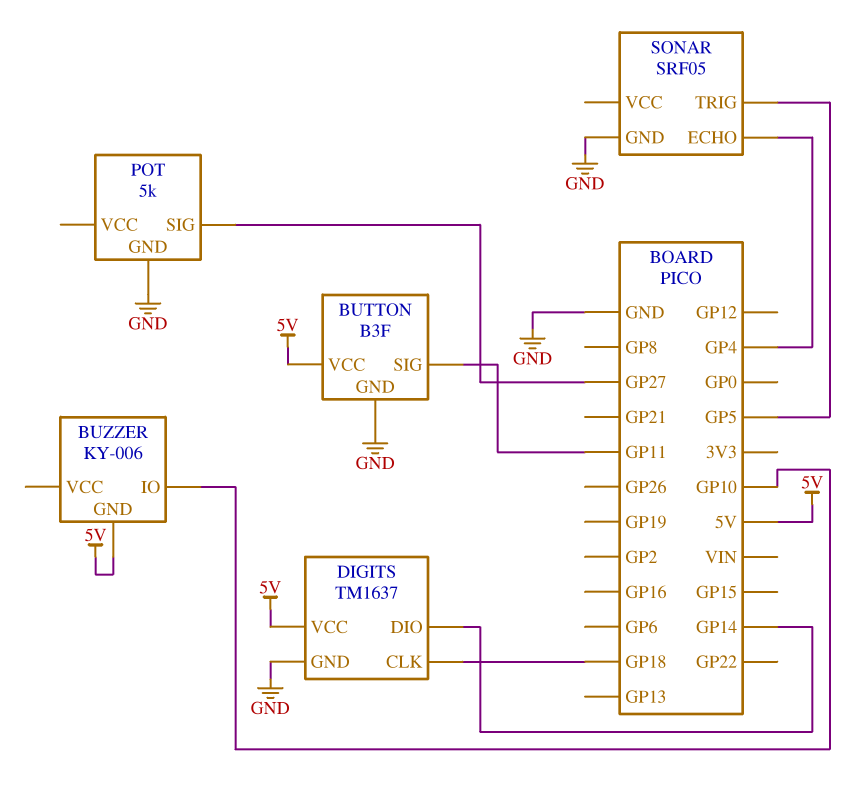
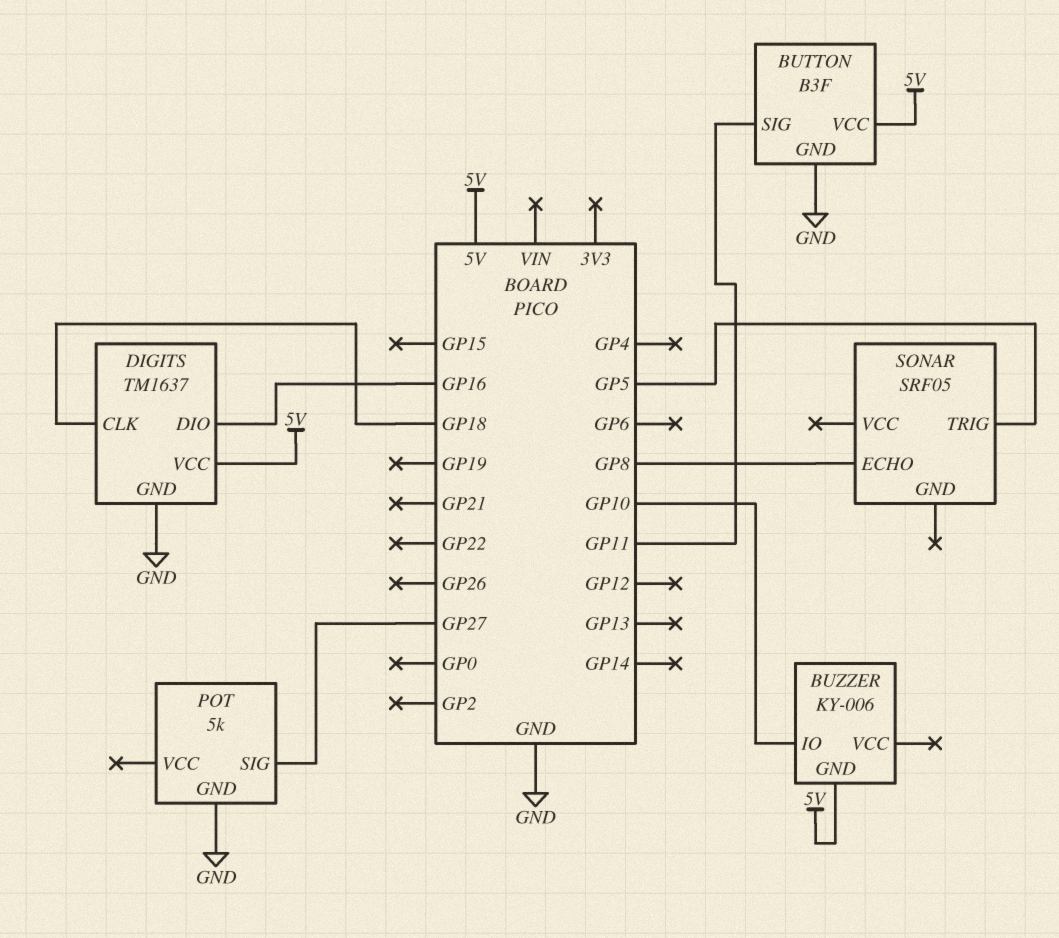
DIGITS pin DIO: GP14 -> GP16
SONAR pin ECHO: GP4 -> GP8
SONAR pin GND: GND -> none

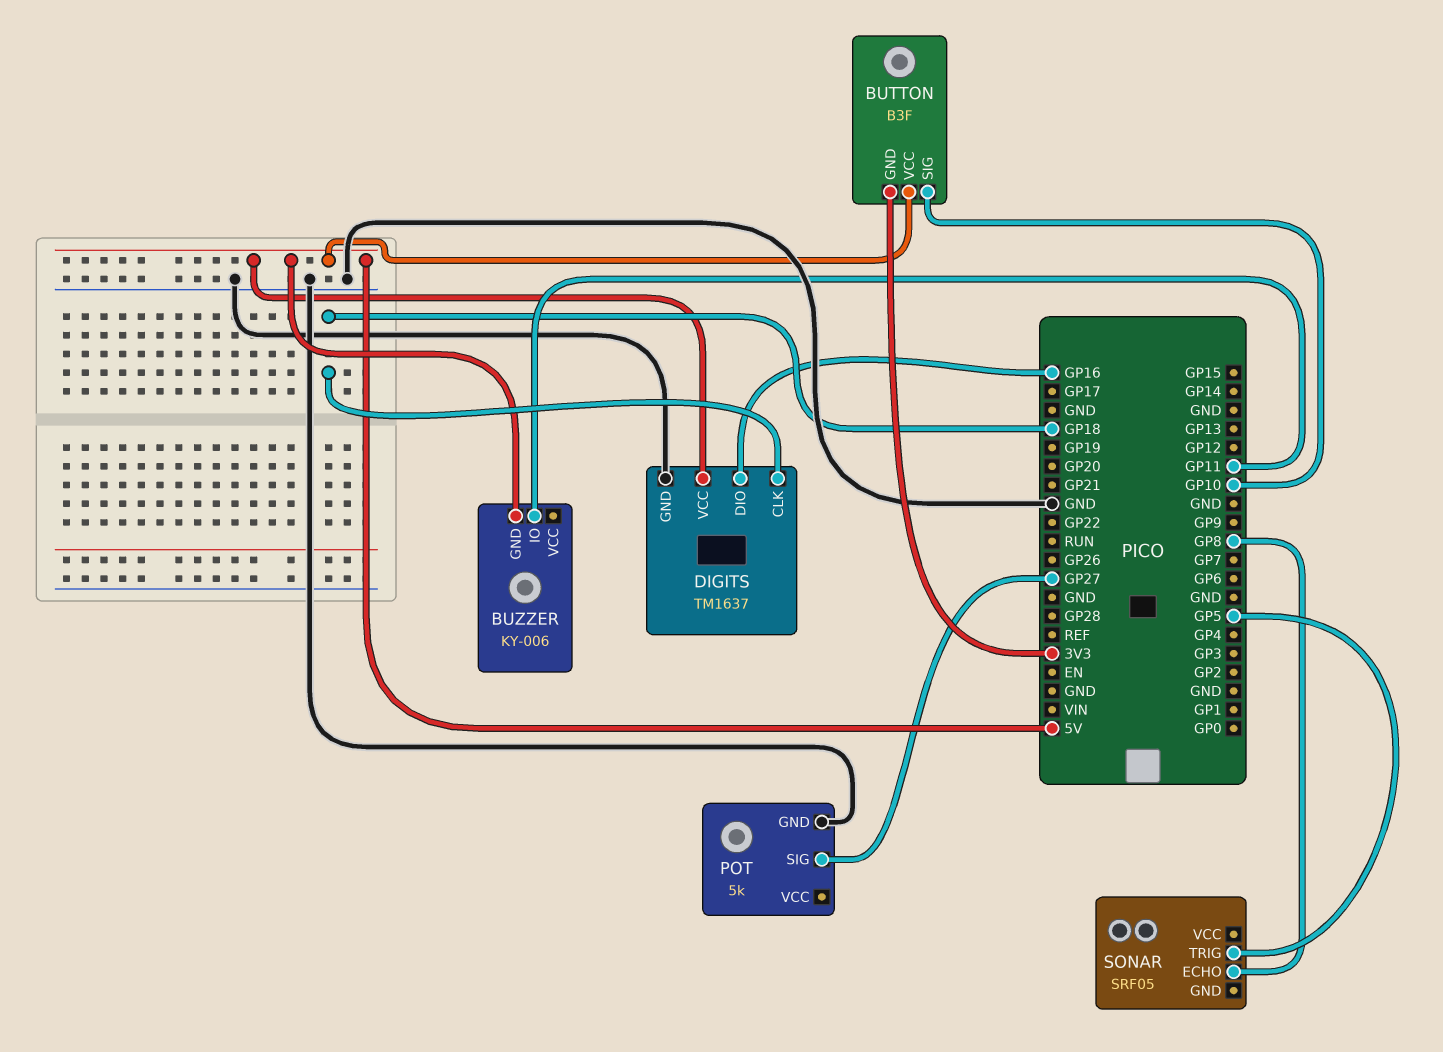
BUTTON pin GND: GND -> 3V3
BUTTON pin SIG: GP11 -> GP10
BUZZER pin IO: GP10 -> GP11

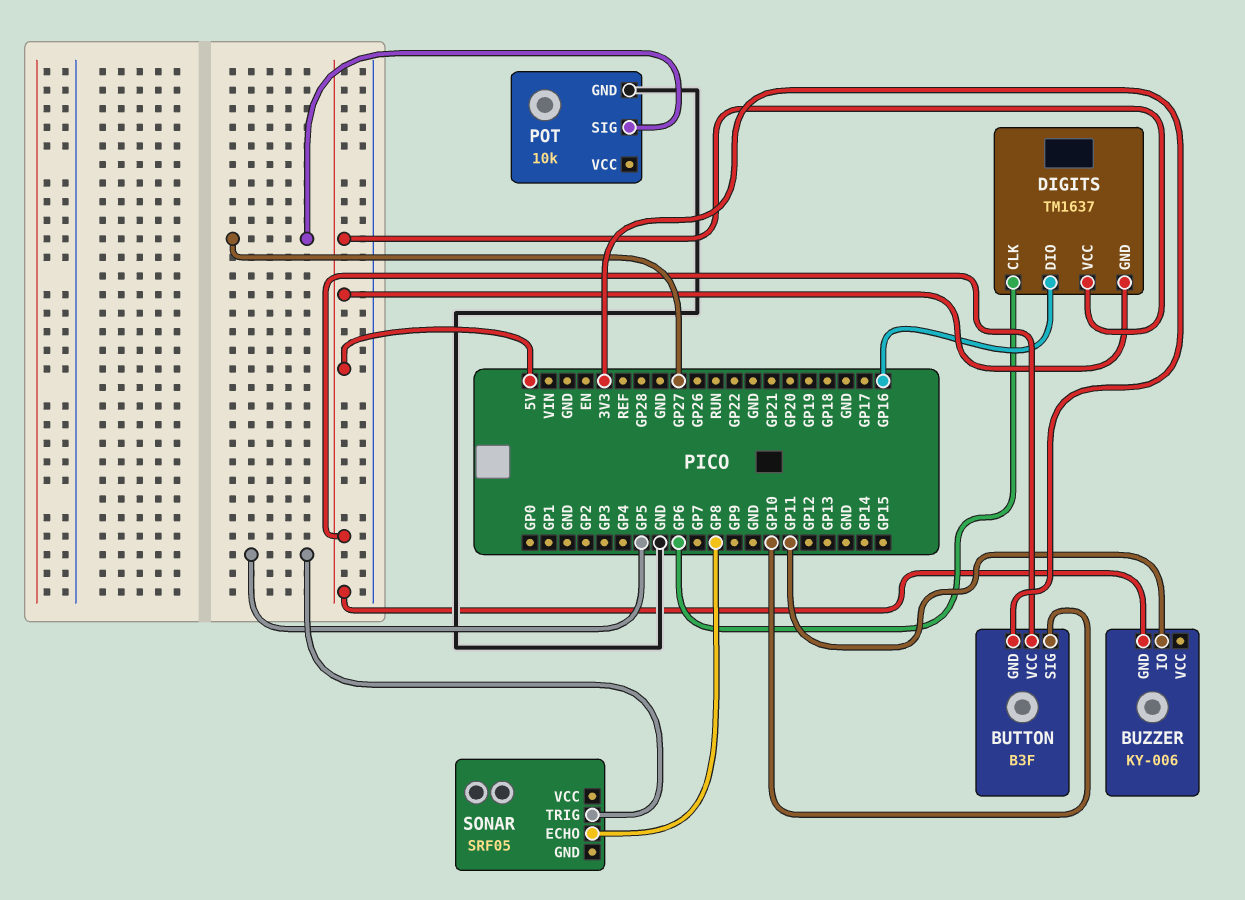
DIGITS pin CLK: GP18 -> GP6
DIGITS pin GND: GND -> 5V
POT: 5k -> 10k

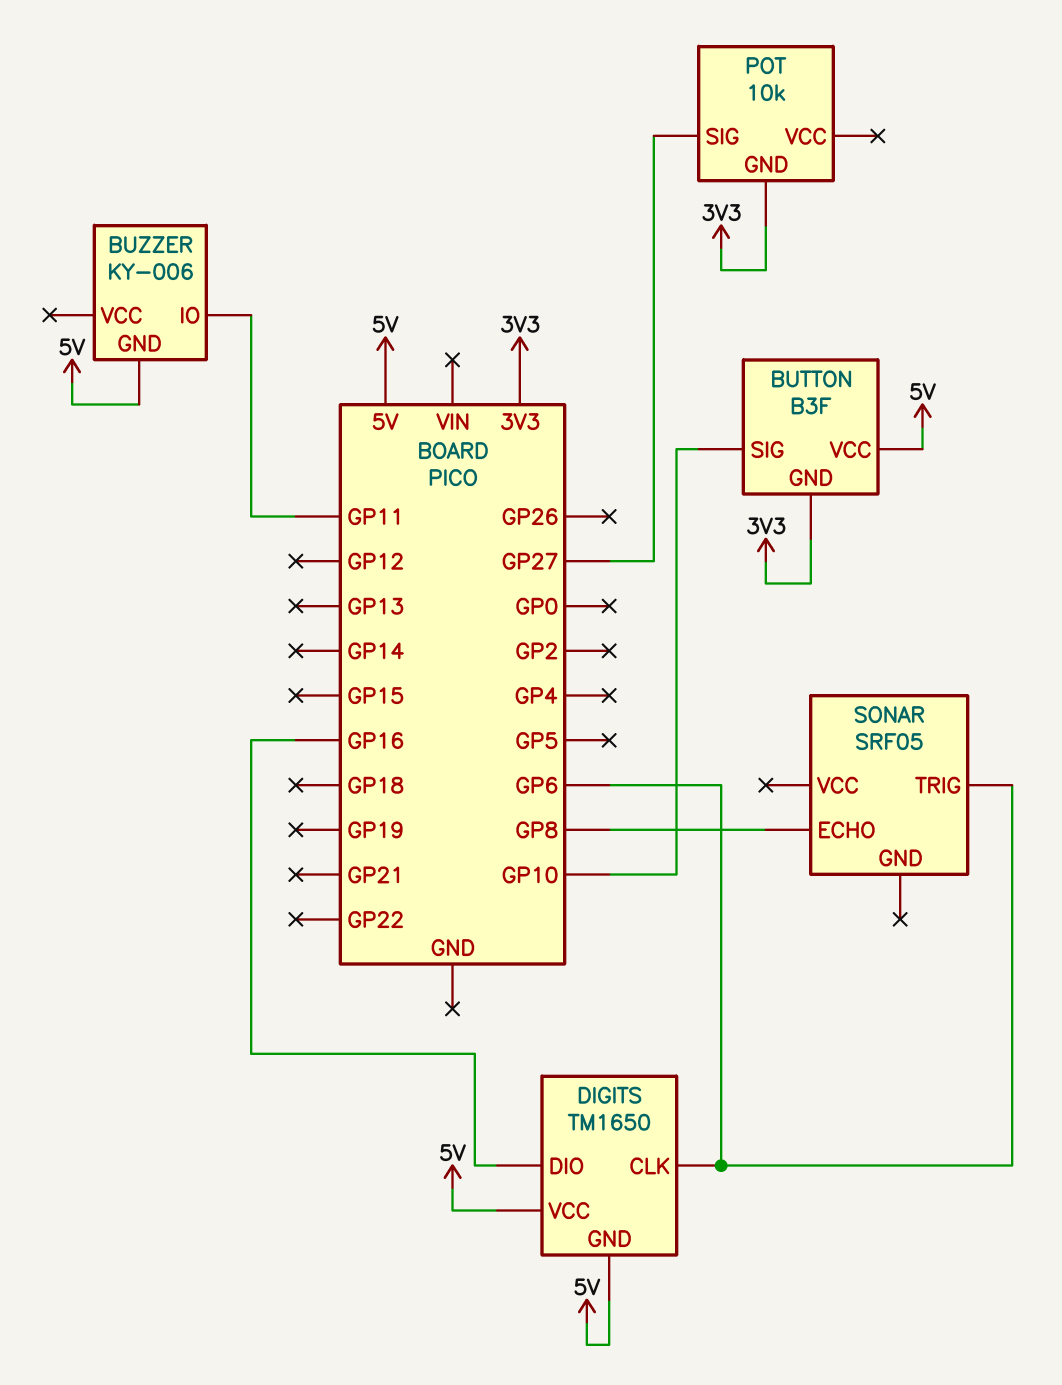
DIGITS: TM1637 -> TM1650
POT pin GND: GND -> 3V3
SONAR pin TRIG: GP5 -> GP6

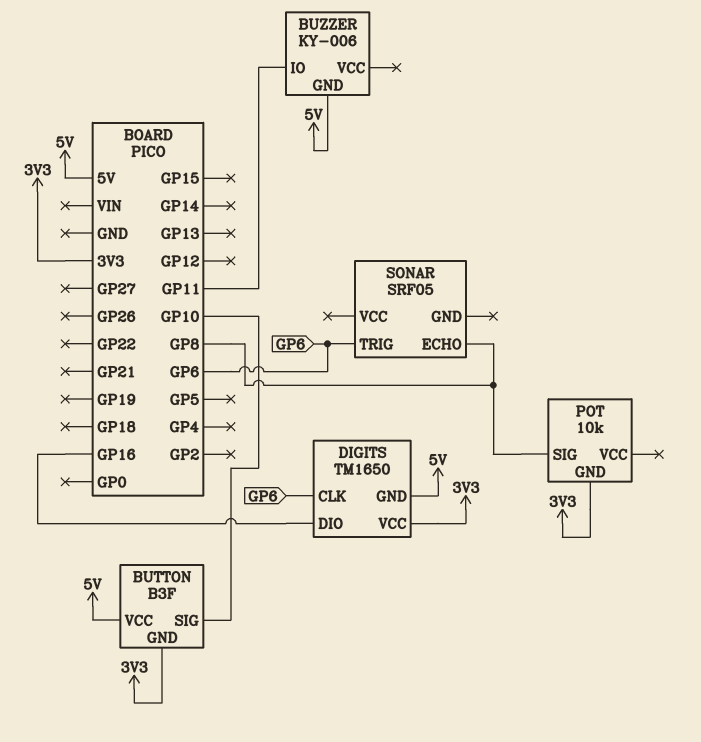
DIGITS pin VCC: 5V -> 3V3
POT pin SIG: GP27 -> GP8

